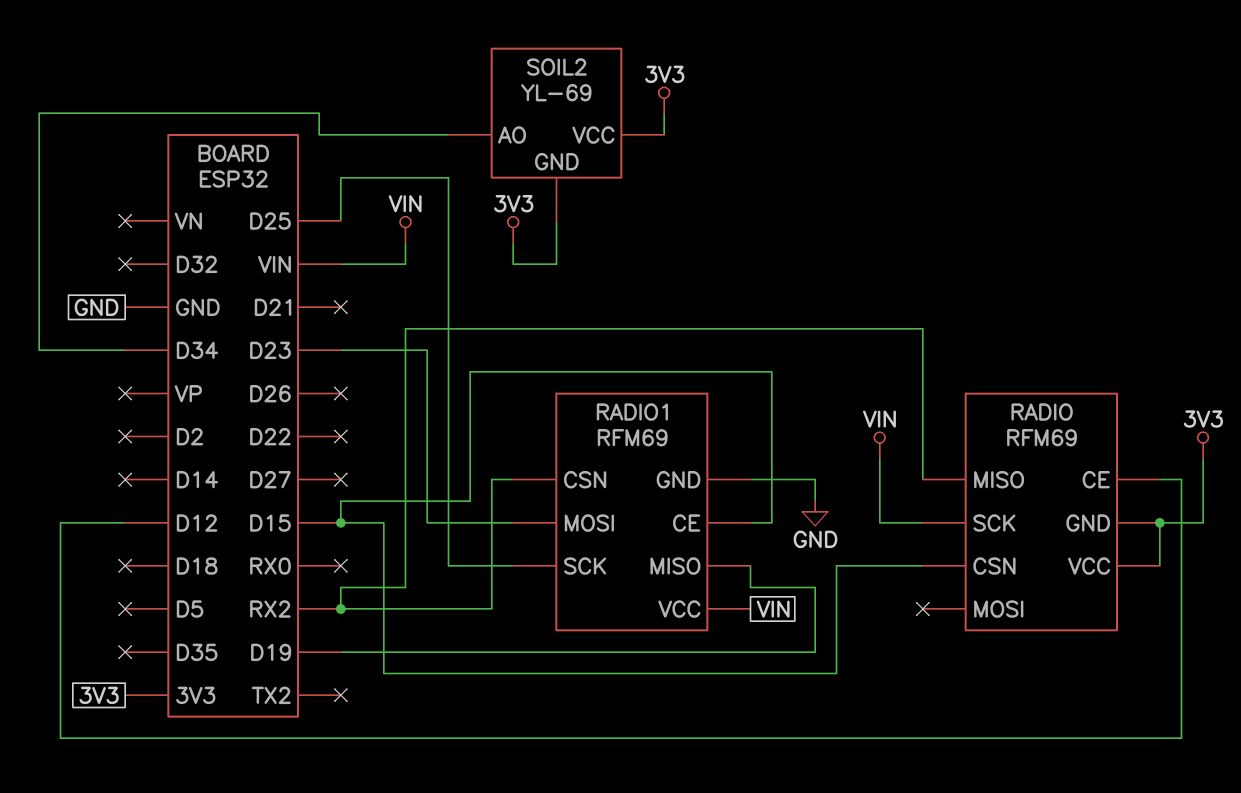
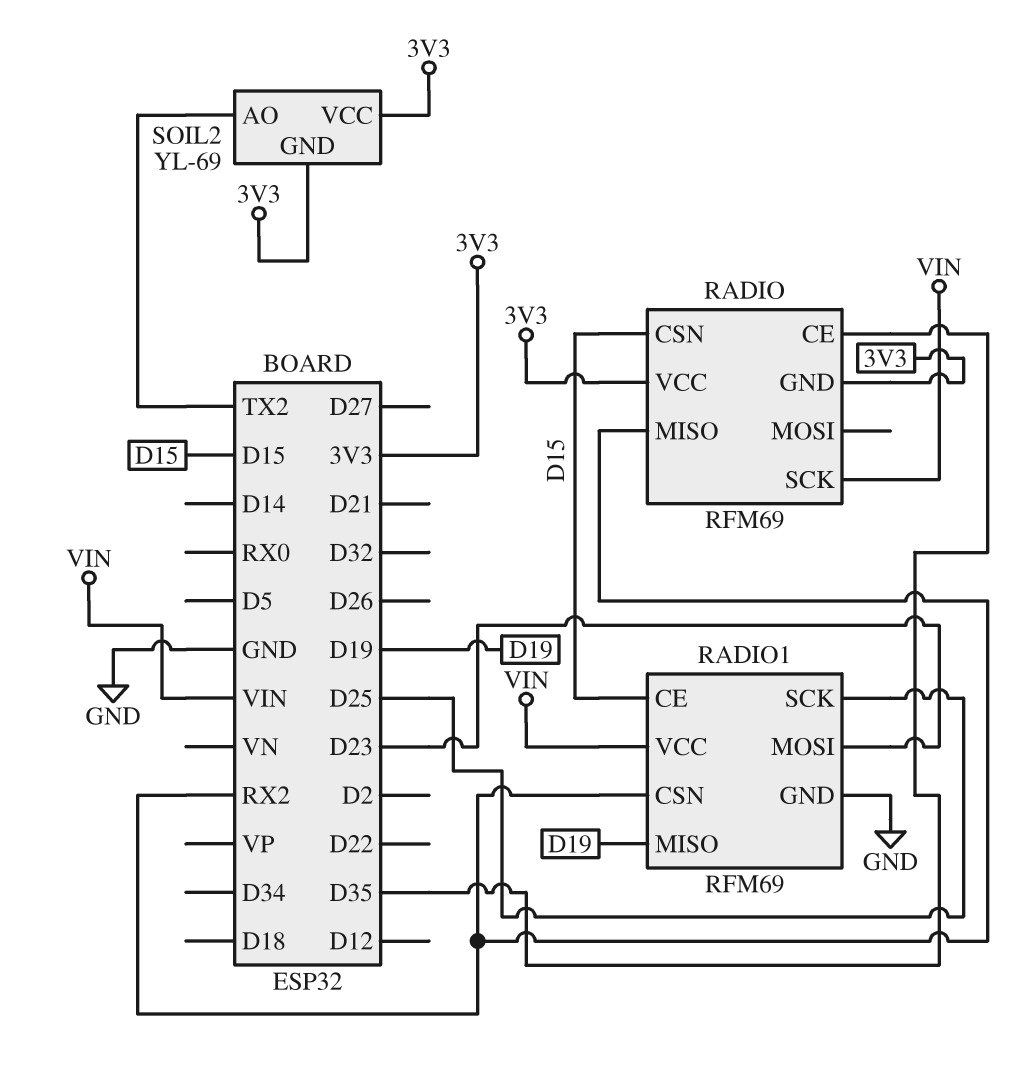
RADIO pin CE: D12 -> D35
SOIL2 pin AO: D34 -> TX2

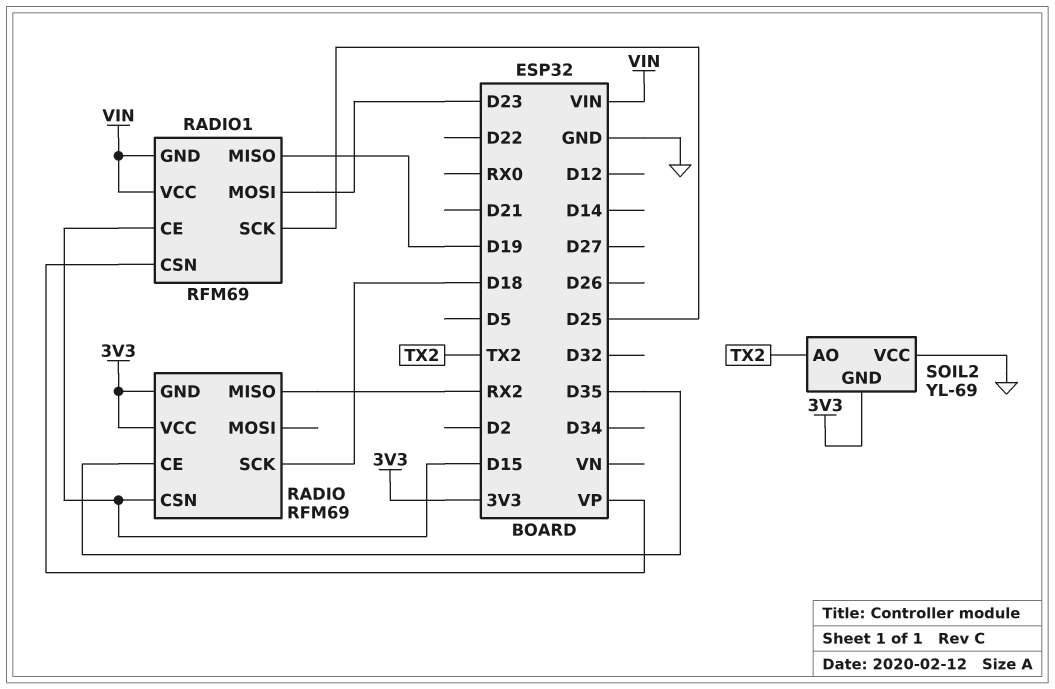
RADIO pin SCK: VIN -> D18
RADIO1 pin CSN: RX2 -> VP
RADIO1 pin GND: GND -> VIN
SOIL2 pin VCC: 3V3 -> GND

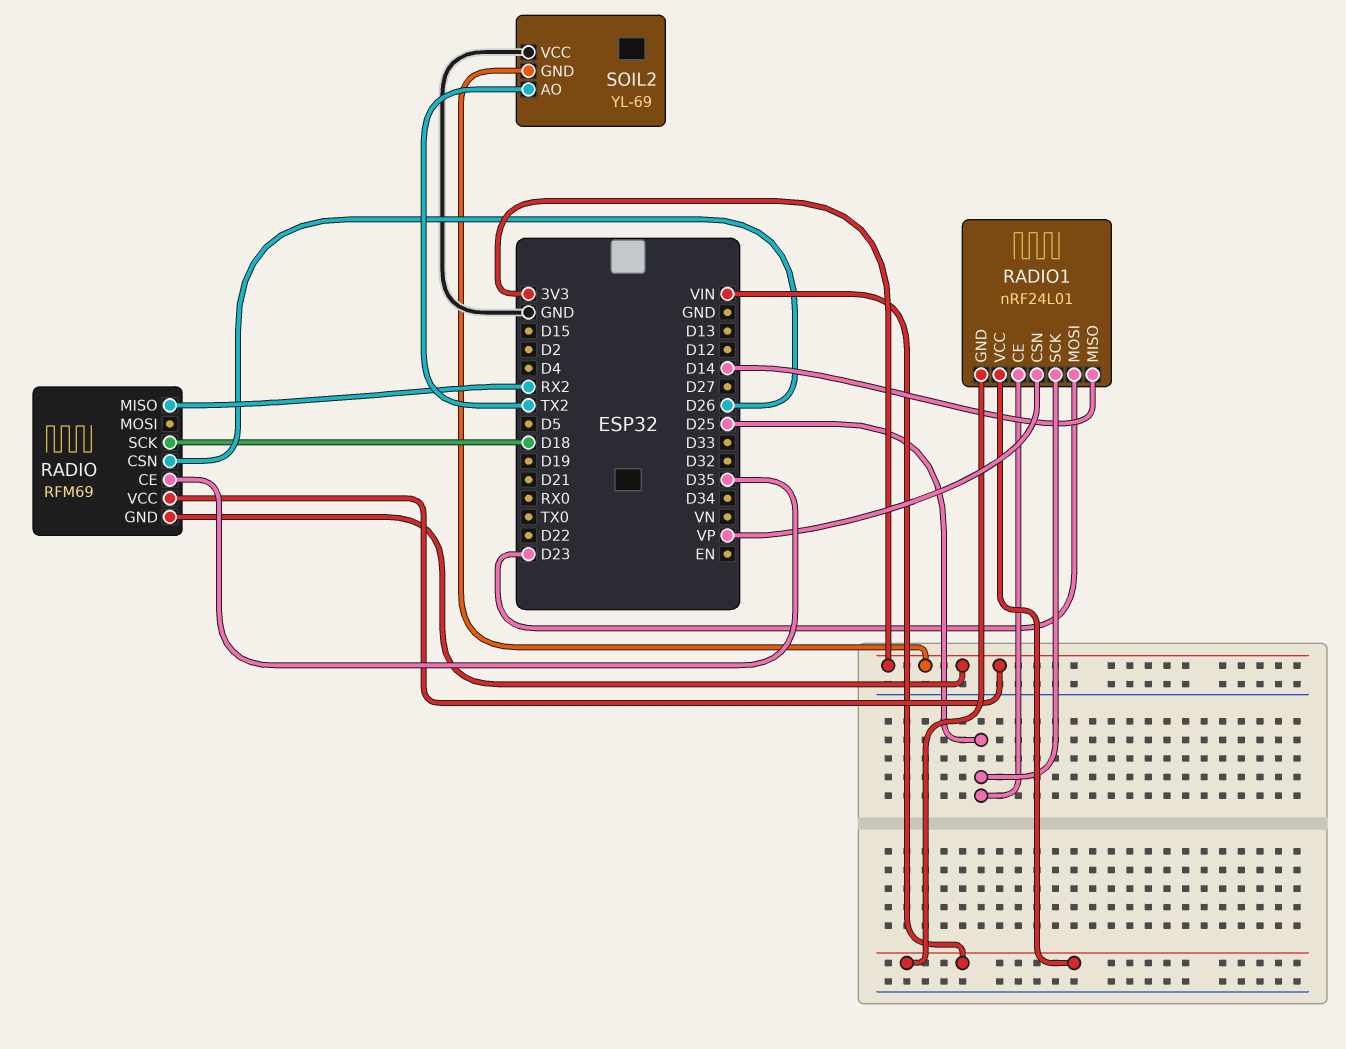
RADIO pin CSN: D15 -> D26
RADIO1: RFM69 -> nRF24L01
RADIO1 pin CE: D15 -> D25
RADIO1 pin MISO: D19 -> D14

